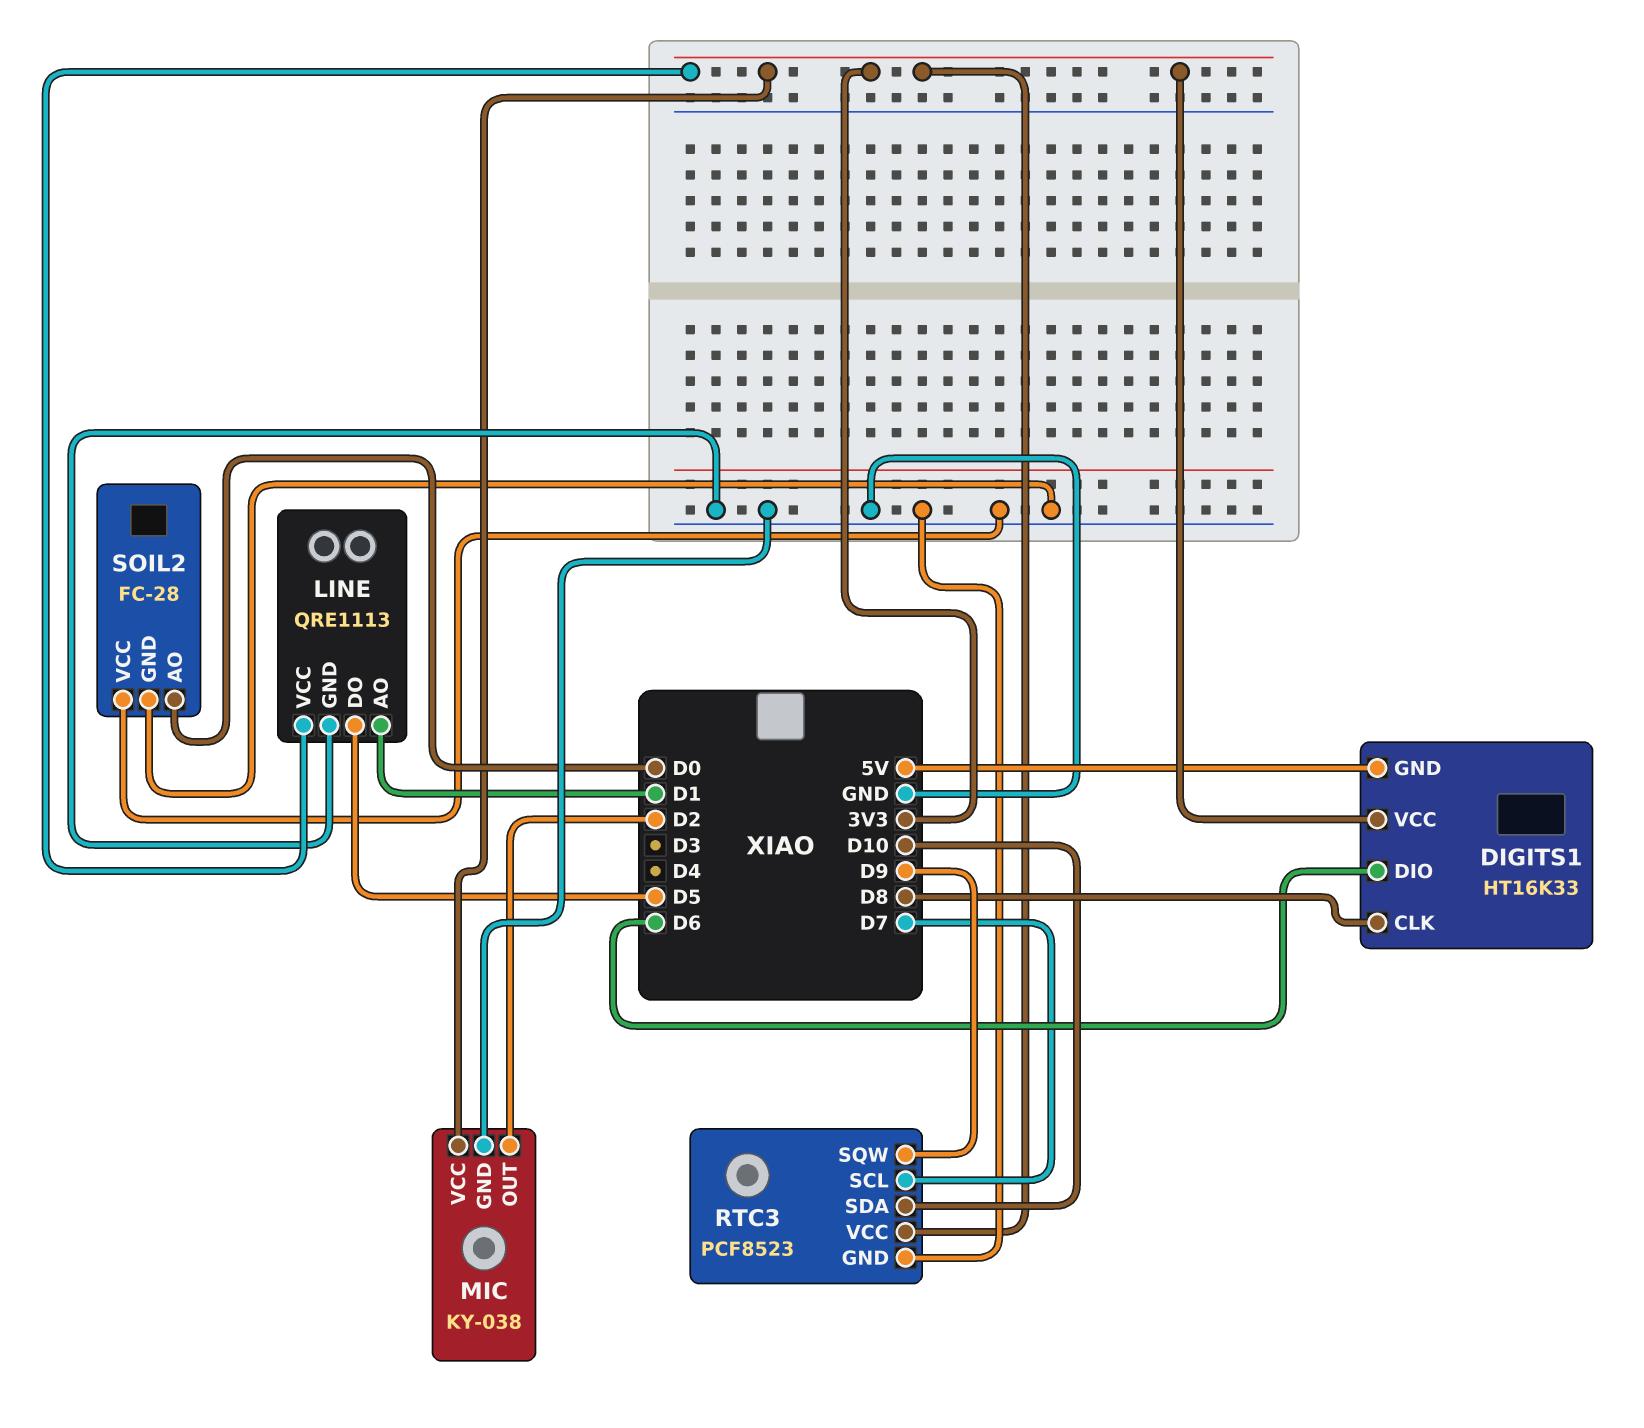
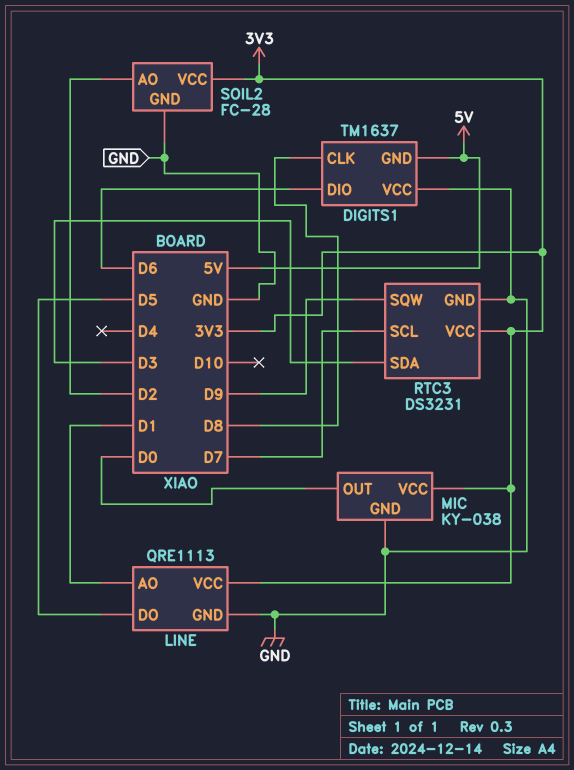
DIGITS1: HT16K33 -> TM1637
DIGITS1 pin VCC: 3V3 -> GND
MIC pin OUT: D2 -> D0
RTC3: PCF8523 -> DS3231
RTC3 pin SDA: D10 -> D3
SOIL2 pin AO: D0 -> D2
SOIL2 pin VCC: GND -> 3V3

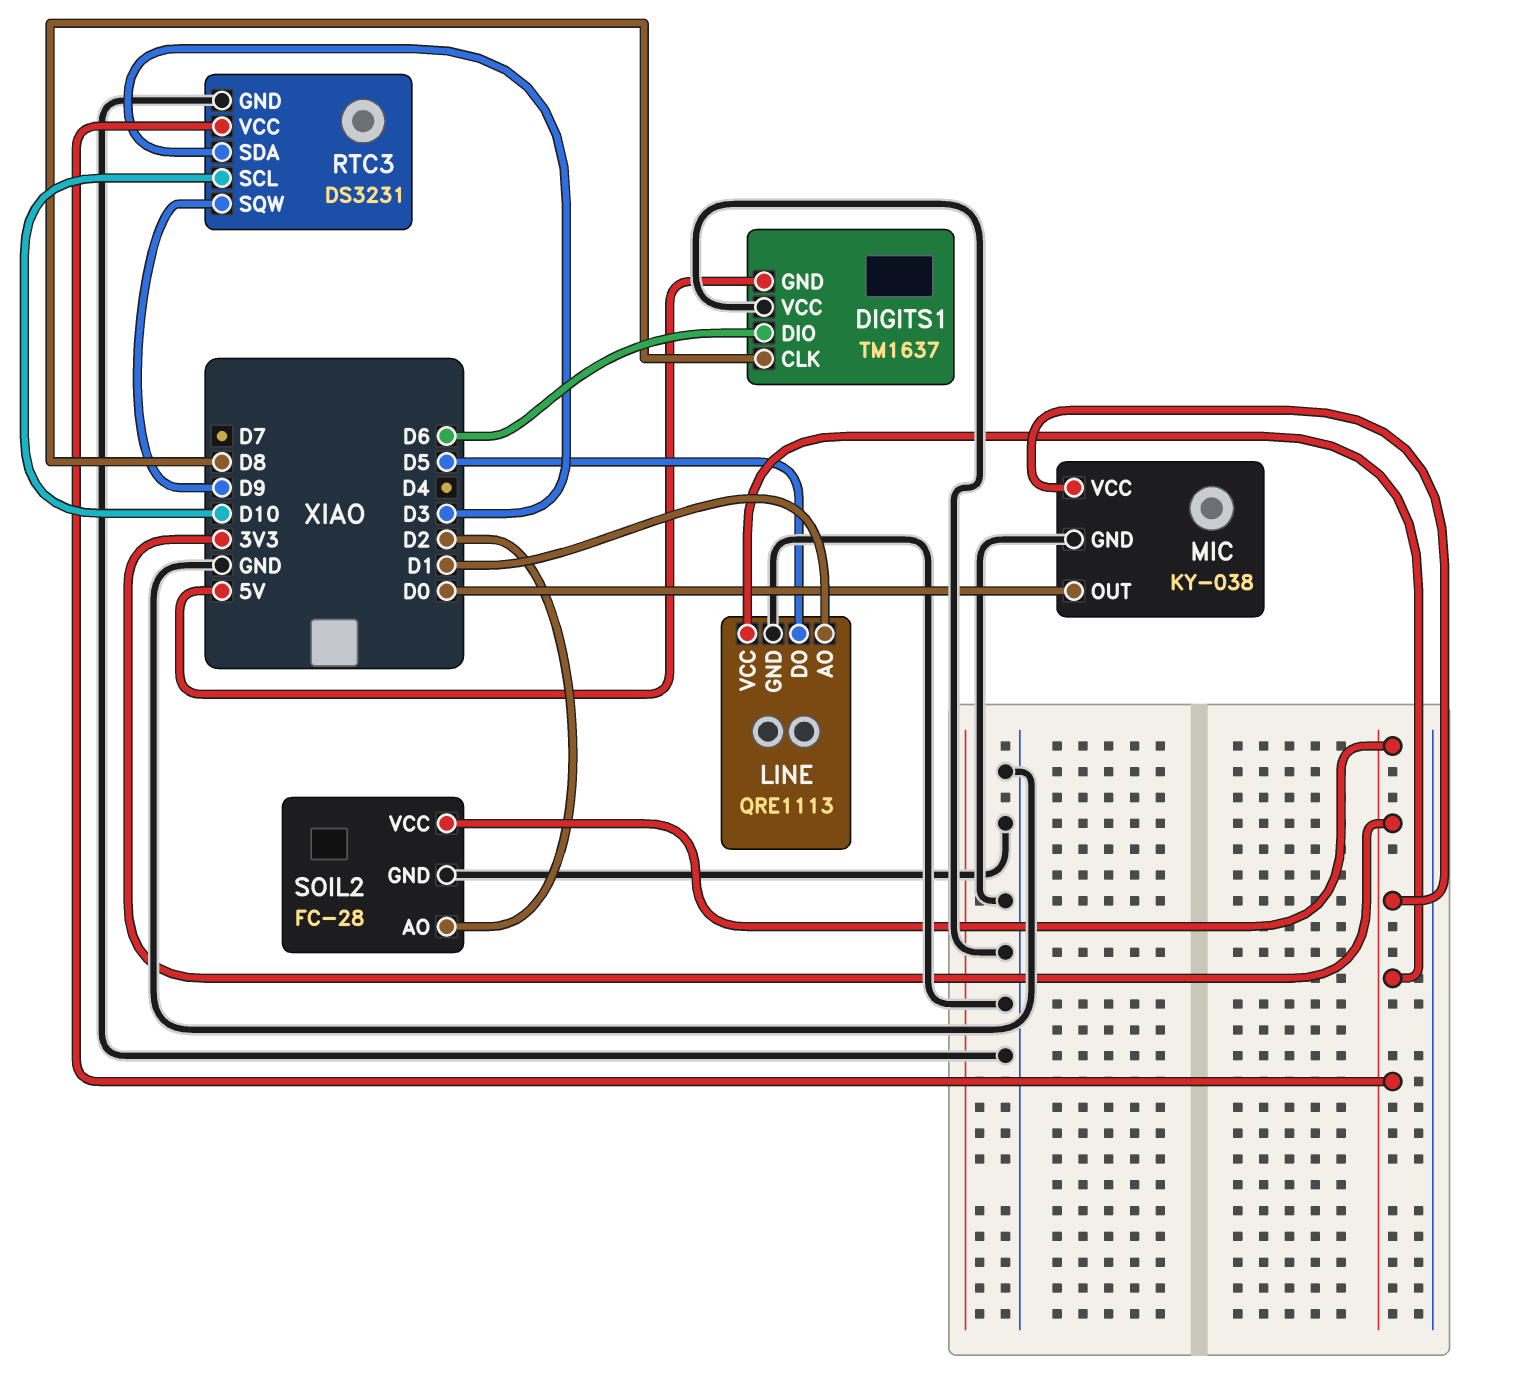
RTC3 pin SCL: D7 -> D10

